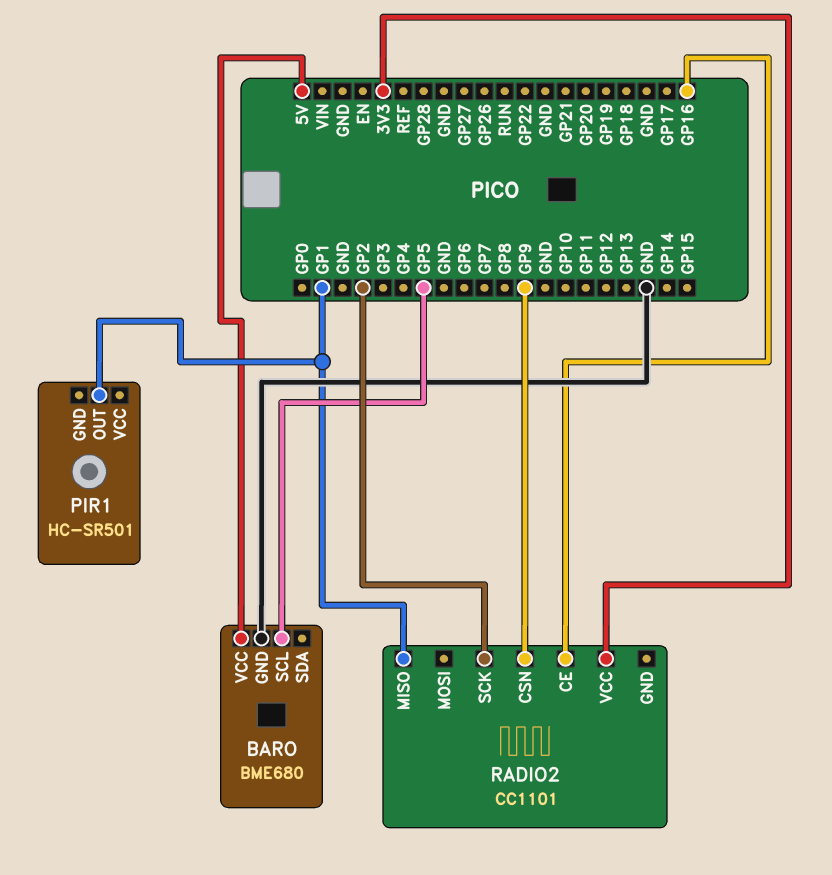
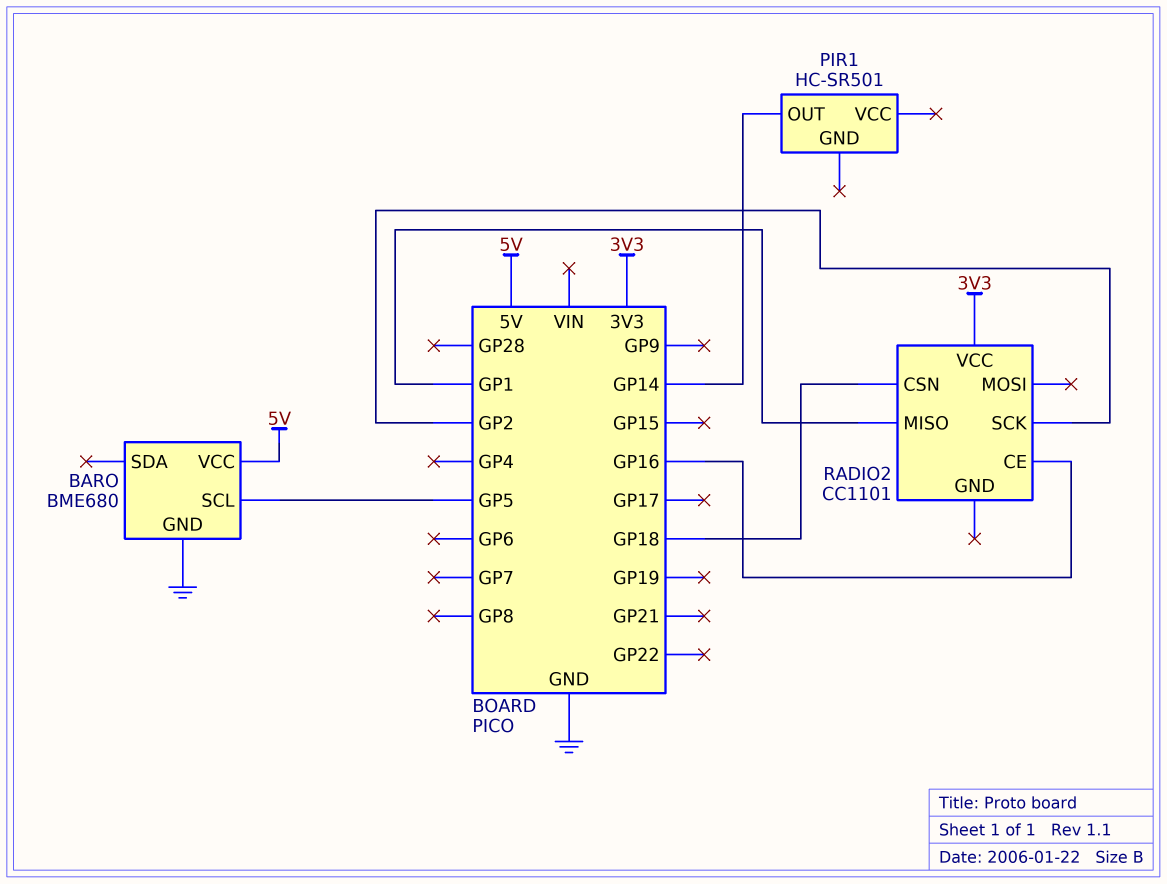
PIR1 pin OUT: GP1 -> GP14
RADIO2 pin CSN: GP9 -> GP18

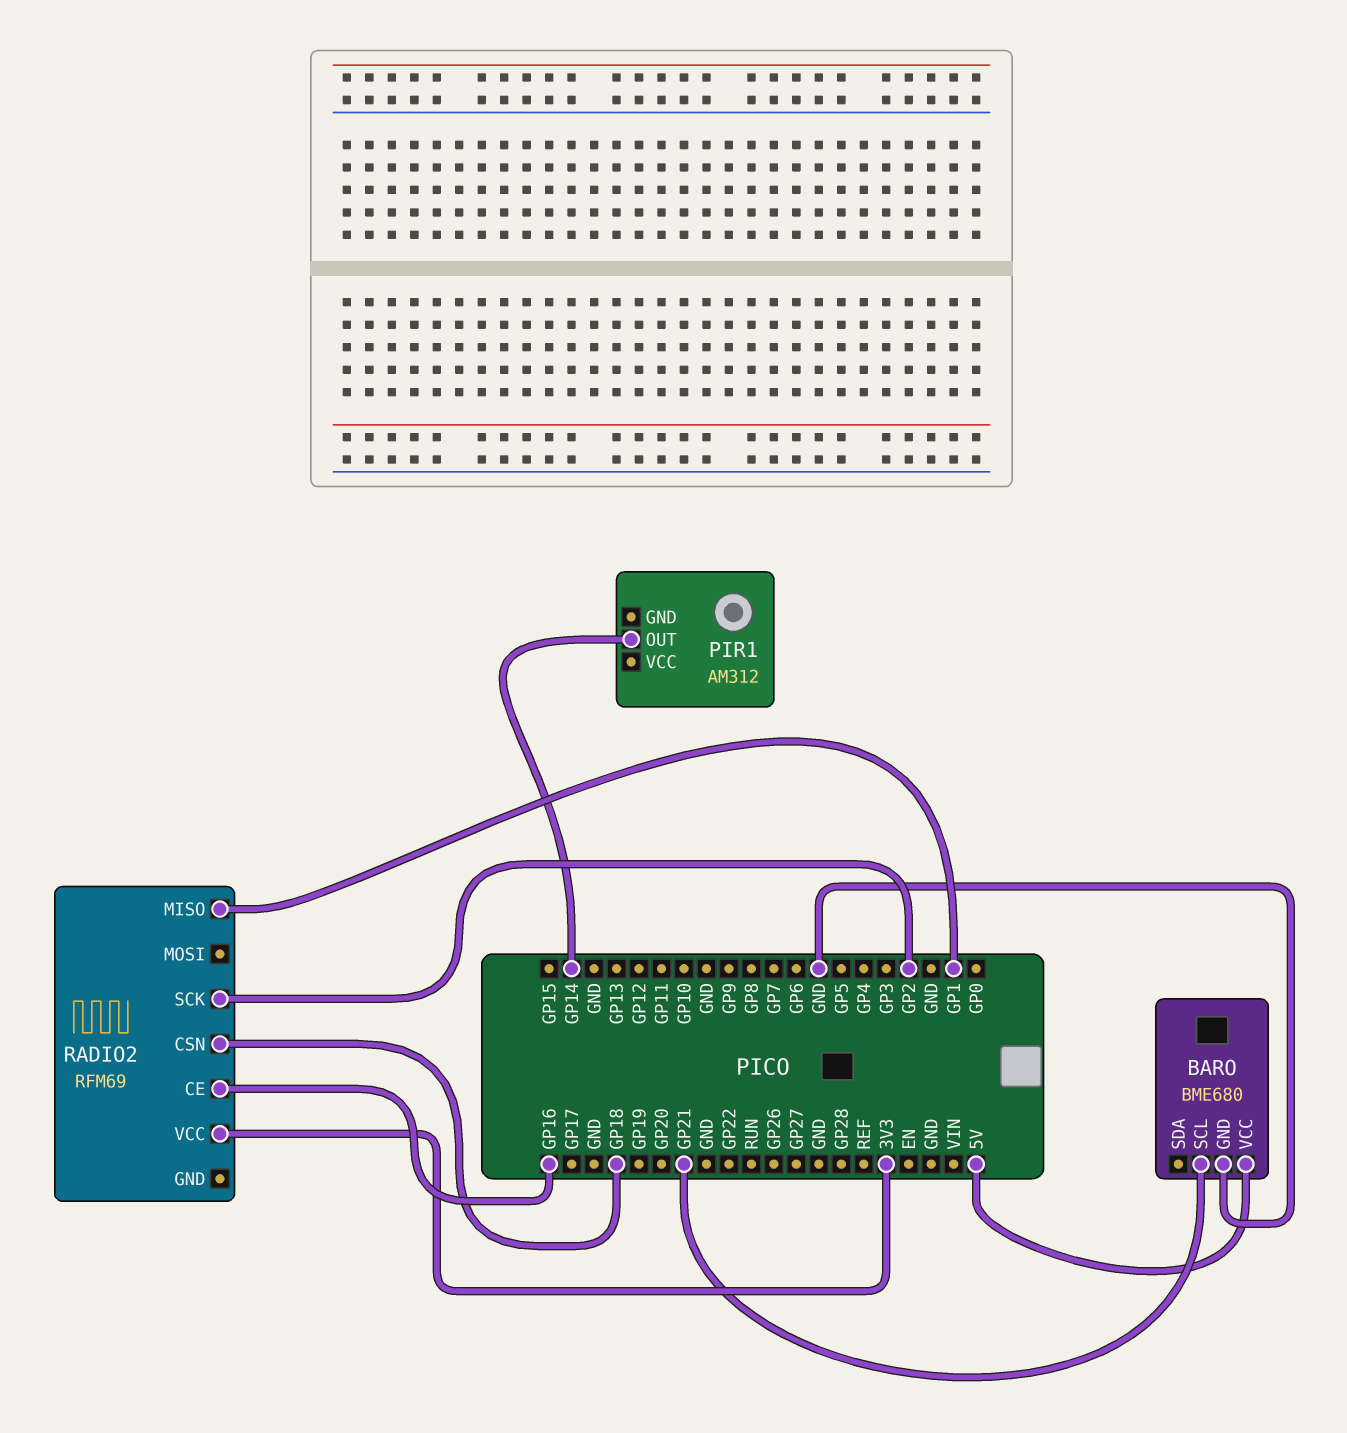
BARO pin SCL: GP5 -> GP21
PIR1: HC-SR501 -> AM312
RADIO2: CC1101 -> RFM69

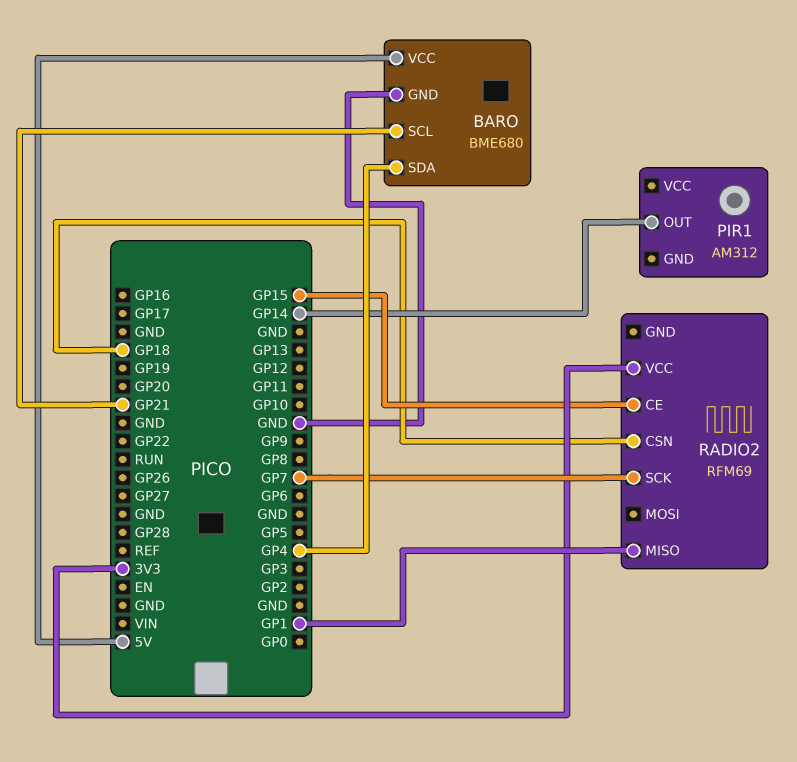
BARO pin SDA: none -> GP4
RADIO2 pin CE: GP16 -> GP15
RADIO2 pin SCK: GP2 -> GP7

